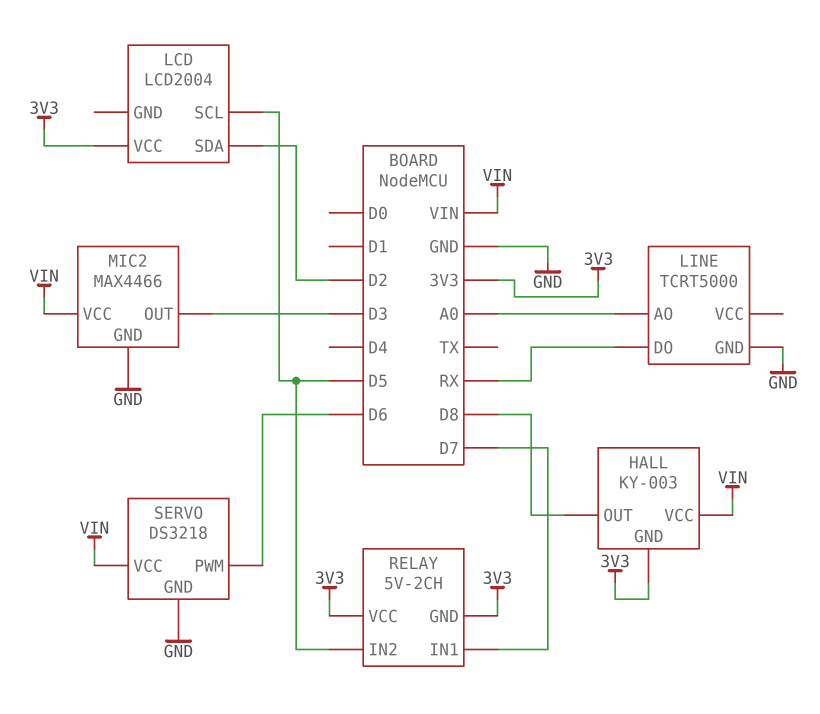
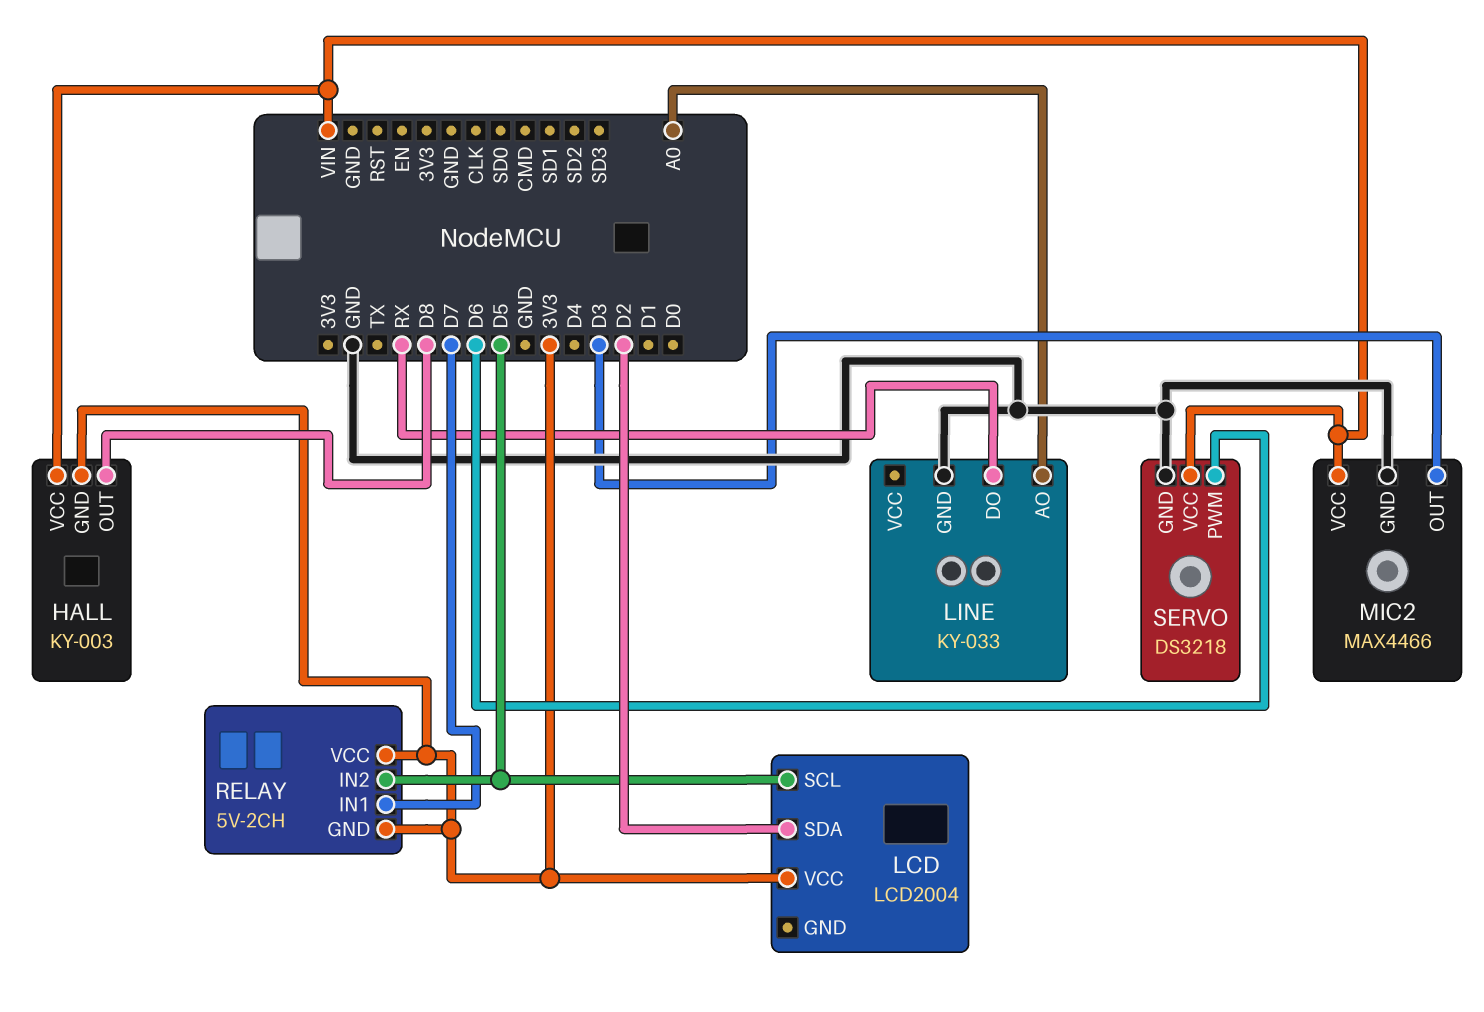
LINE: TCRT5000 -> KY-033

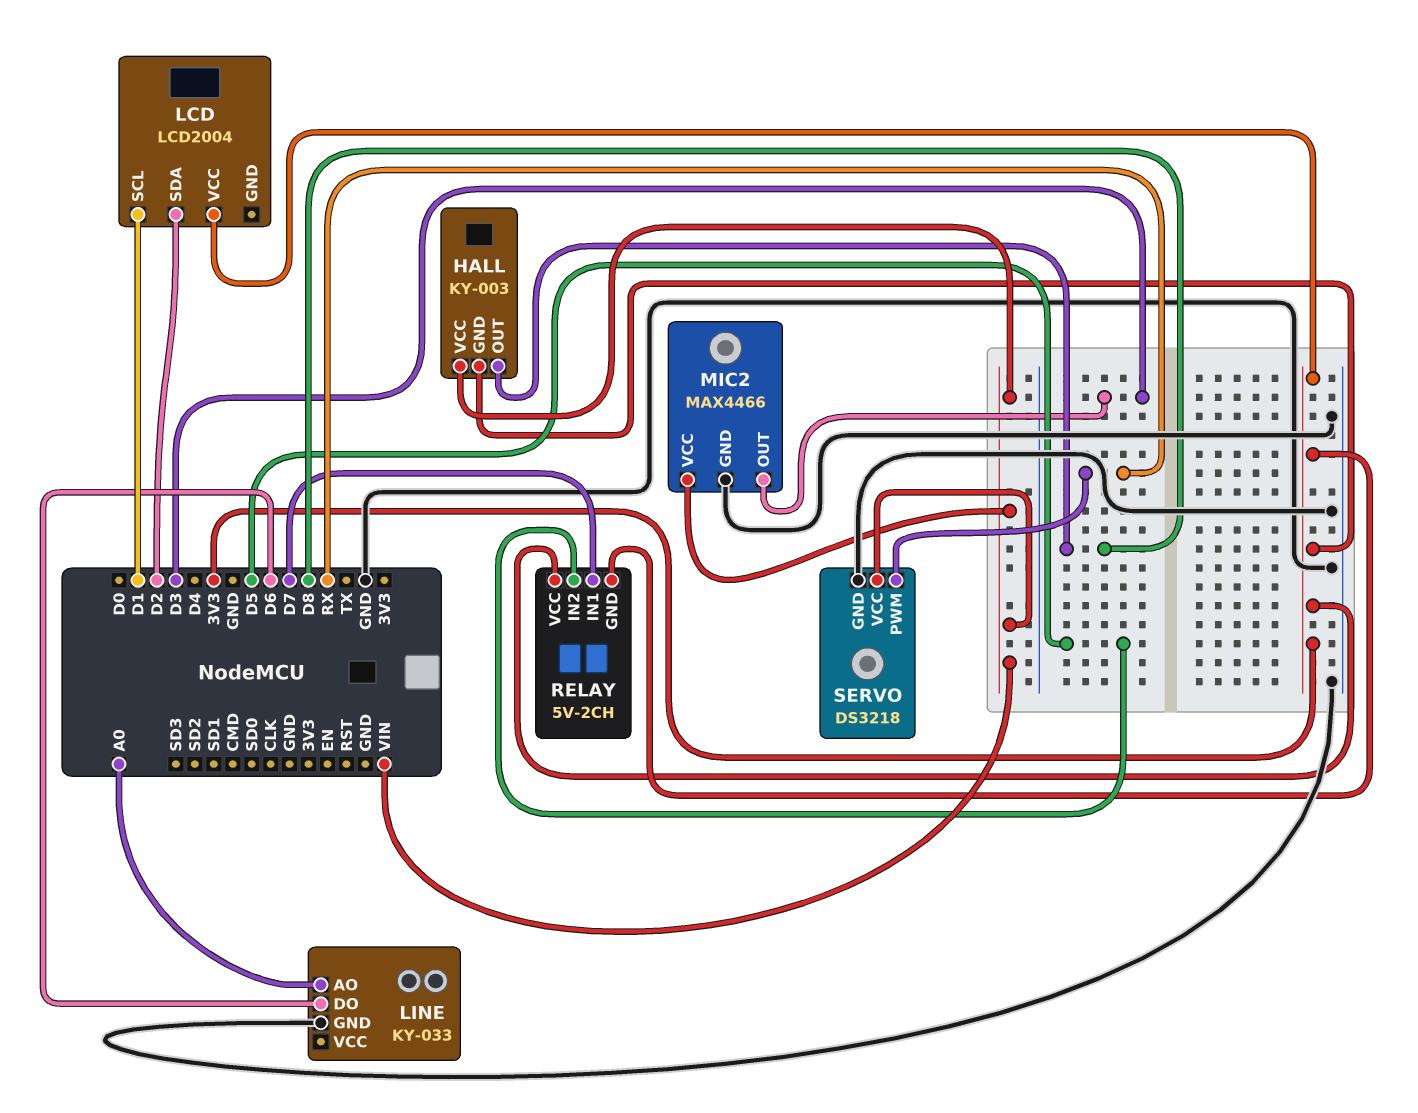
LCD pin SCL: D5 -> D1
LINE pin DO: RX -> D6
SERVO pin PWM: D6 -> RX

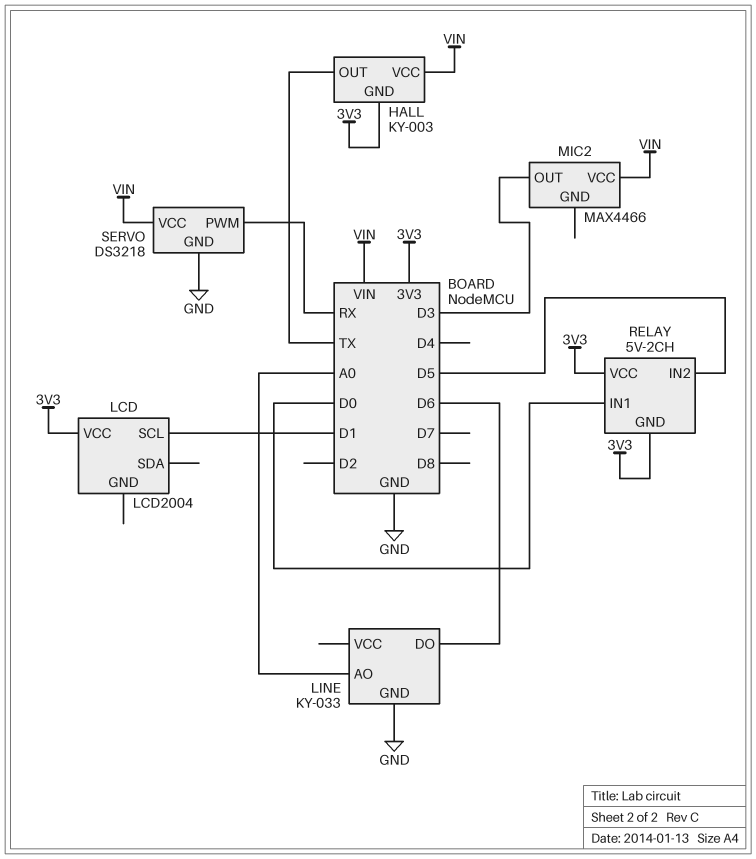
HALL pin OUT: D8 -> TX
LCD pin SDA: D2 -> none
MIC2 pin GND: GND -> none
RELAY pin IN1: D7 -> D0

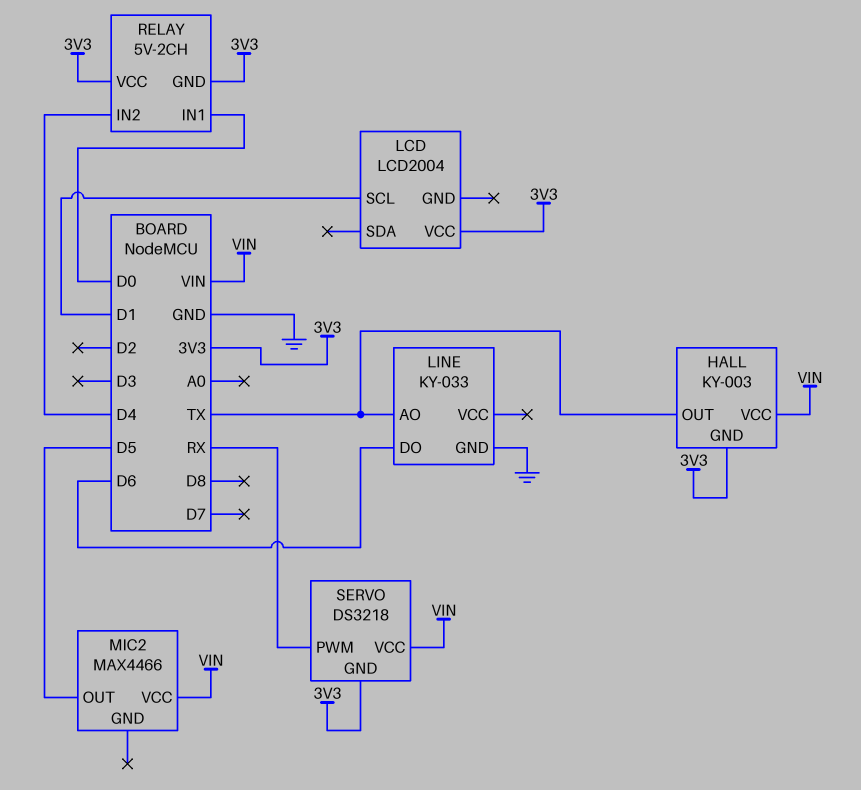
LINE pin AO: A0 -> TX
MIC2 pin OUT: D3 -> D5
RELAY pin IN2: D5 -> D4
SERVO pin GND: GND -> 3V3

